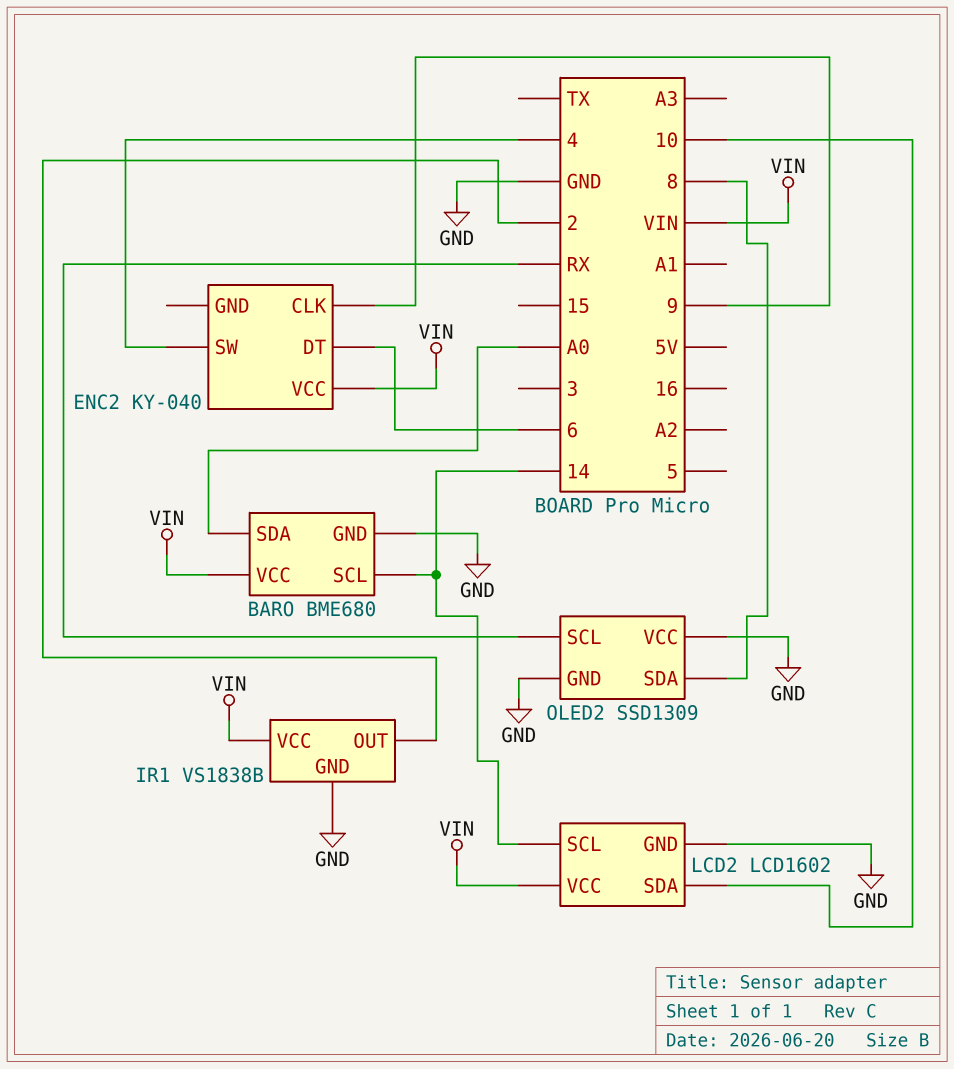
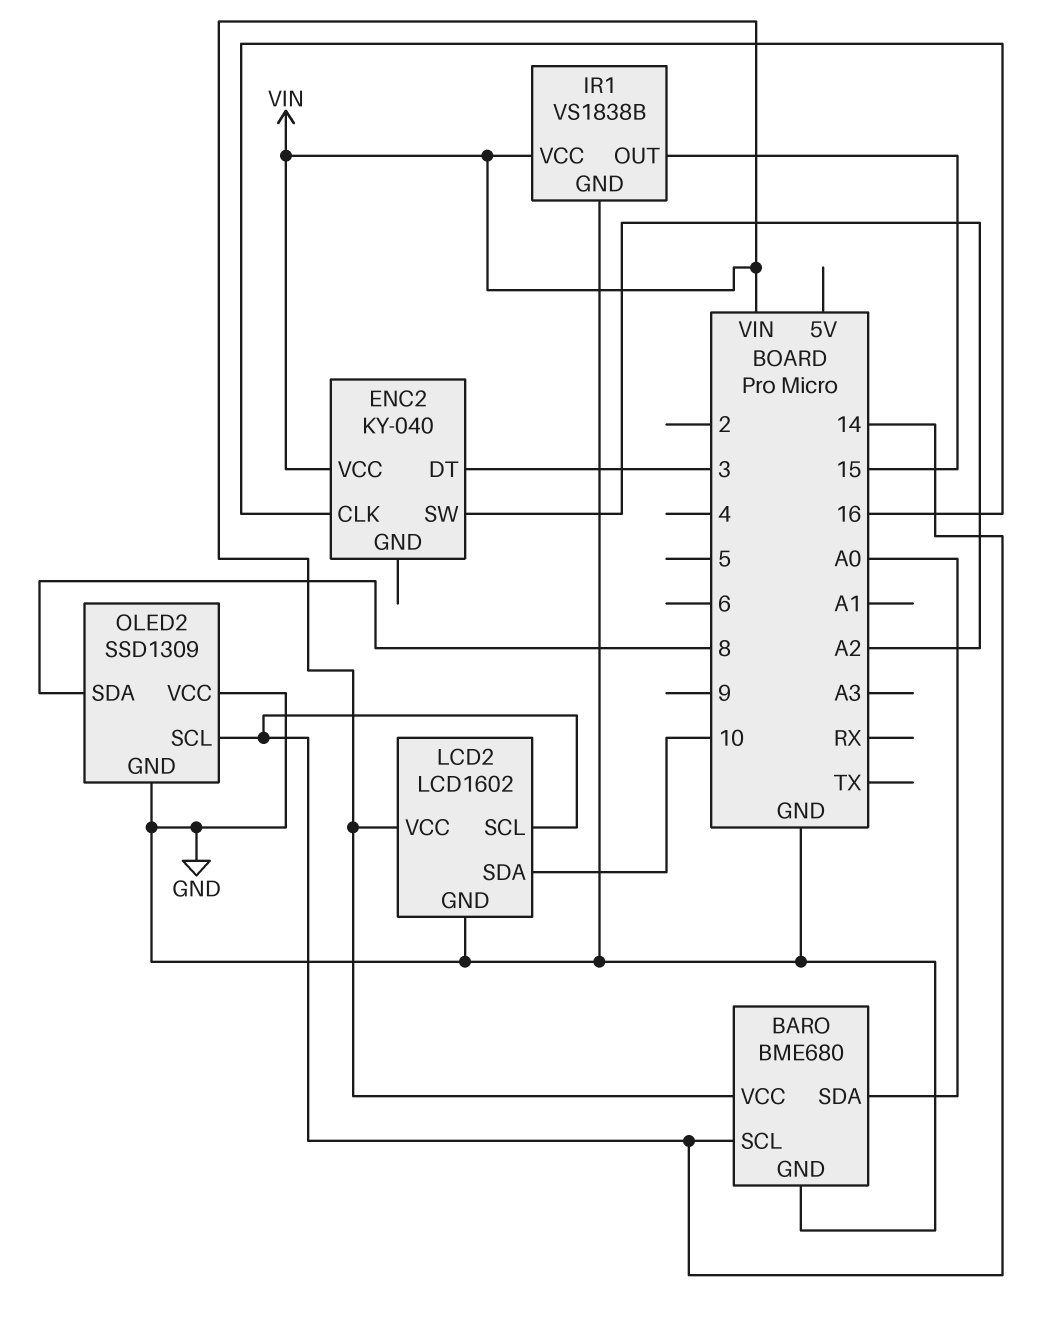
ENC2 pin CLK: 9 -> 16
ENC2 pin DT: 6 -> 3
ENC2 pin SW: 4 -> A2
IR1 pin OUT: 2 -> 15
OLED2 pin SCL: RX -> 14

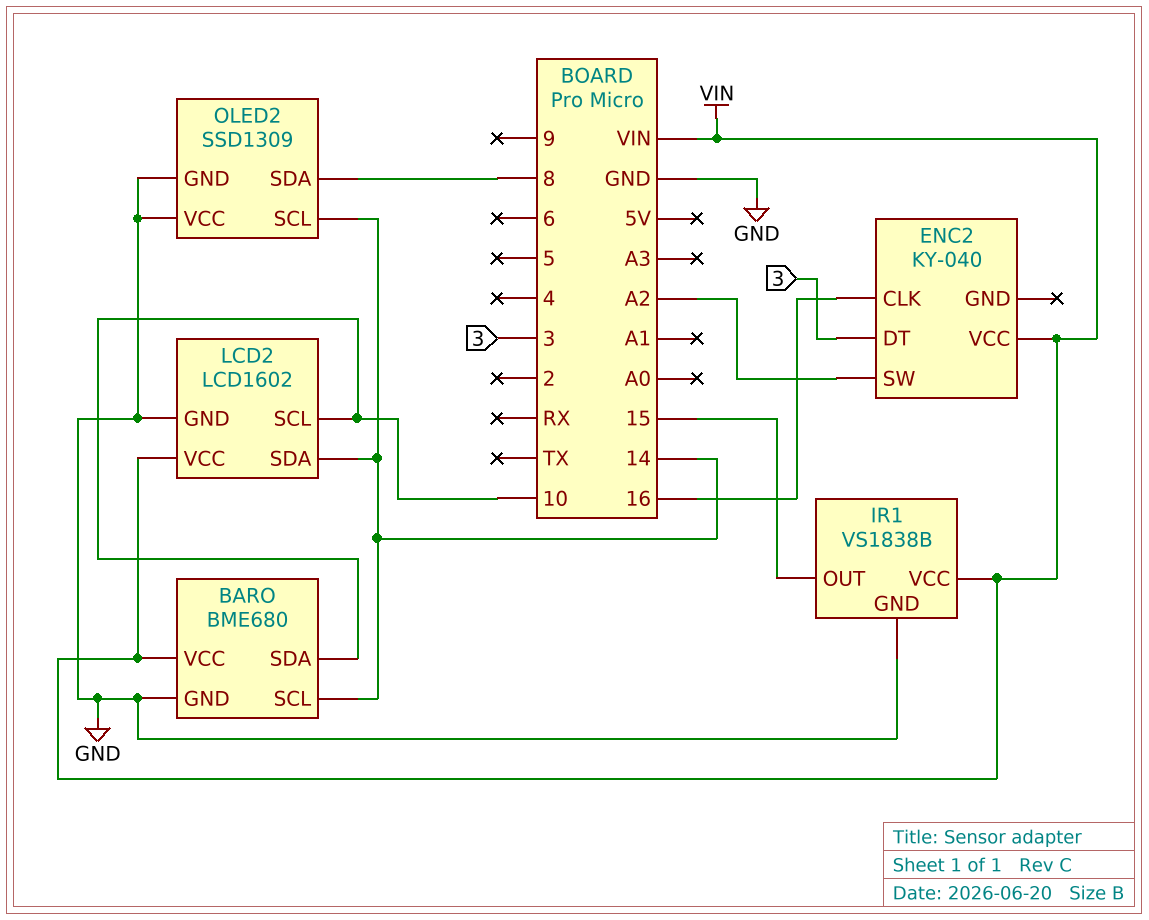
BARO pin SDA: A0 -> 10
LCD2 pin SCL: 14 -> 10
LCD2 pin SDA: 10 -> 14

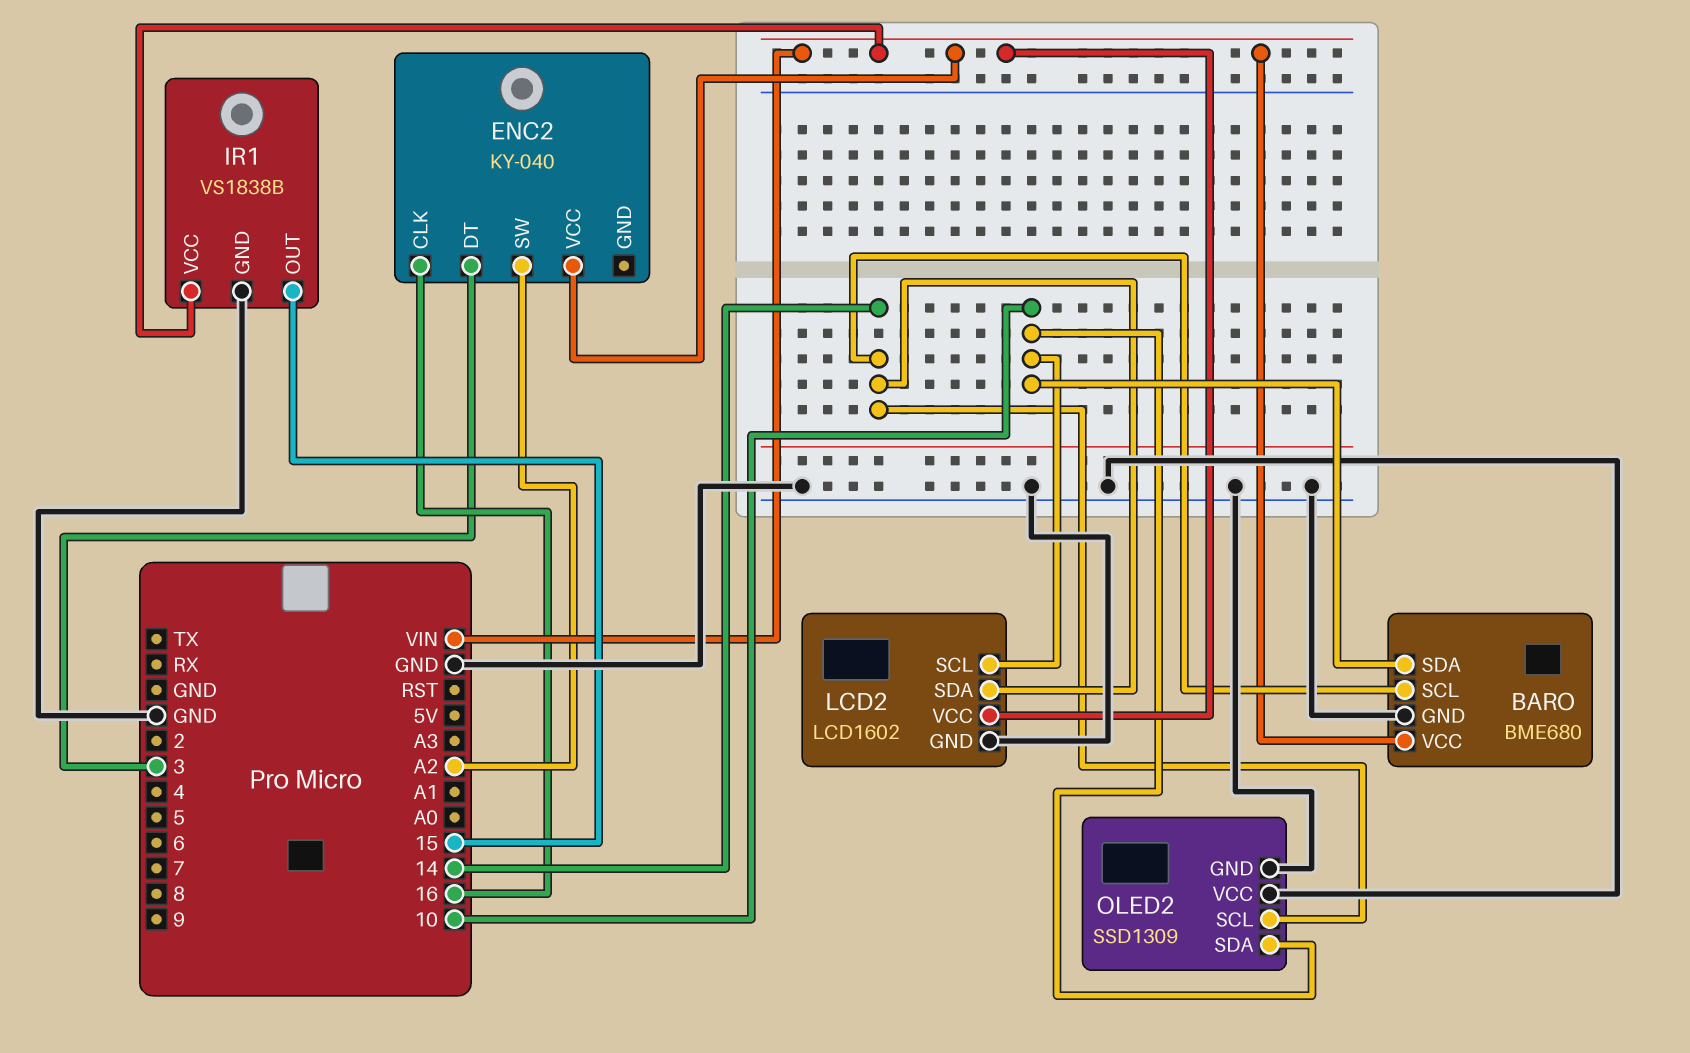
OLED2 pin SDA: 8 -> 10

